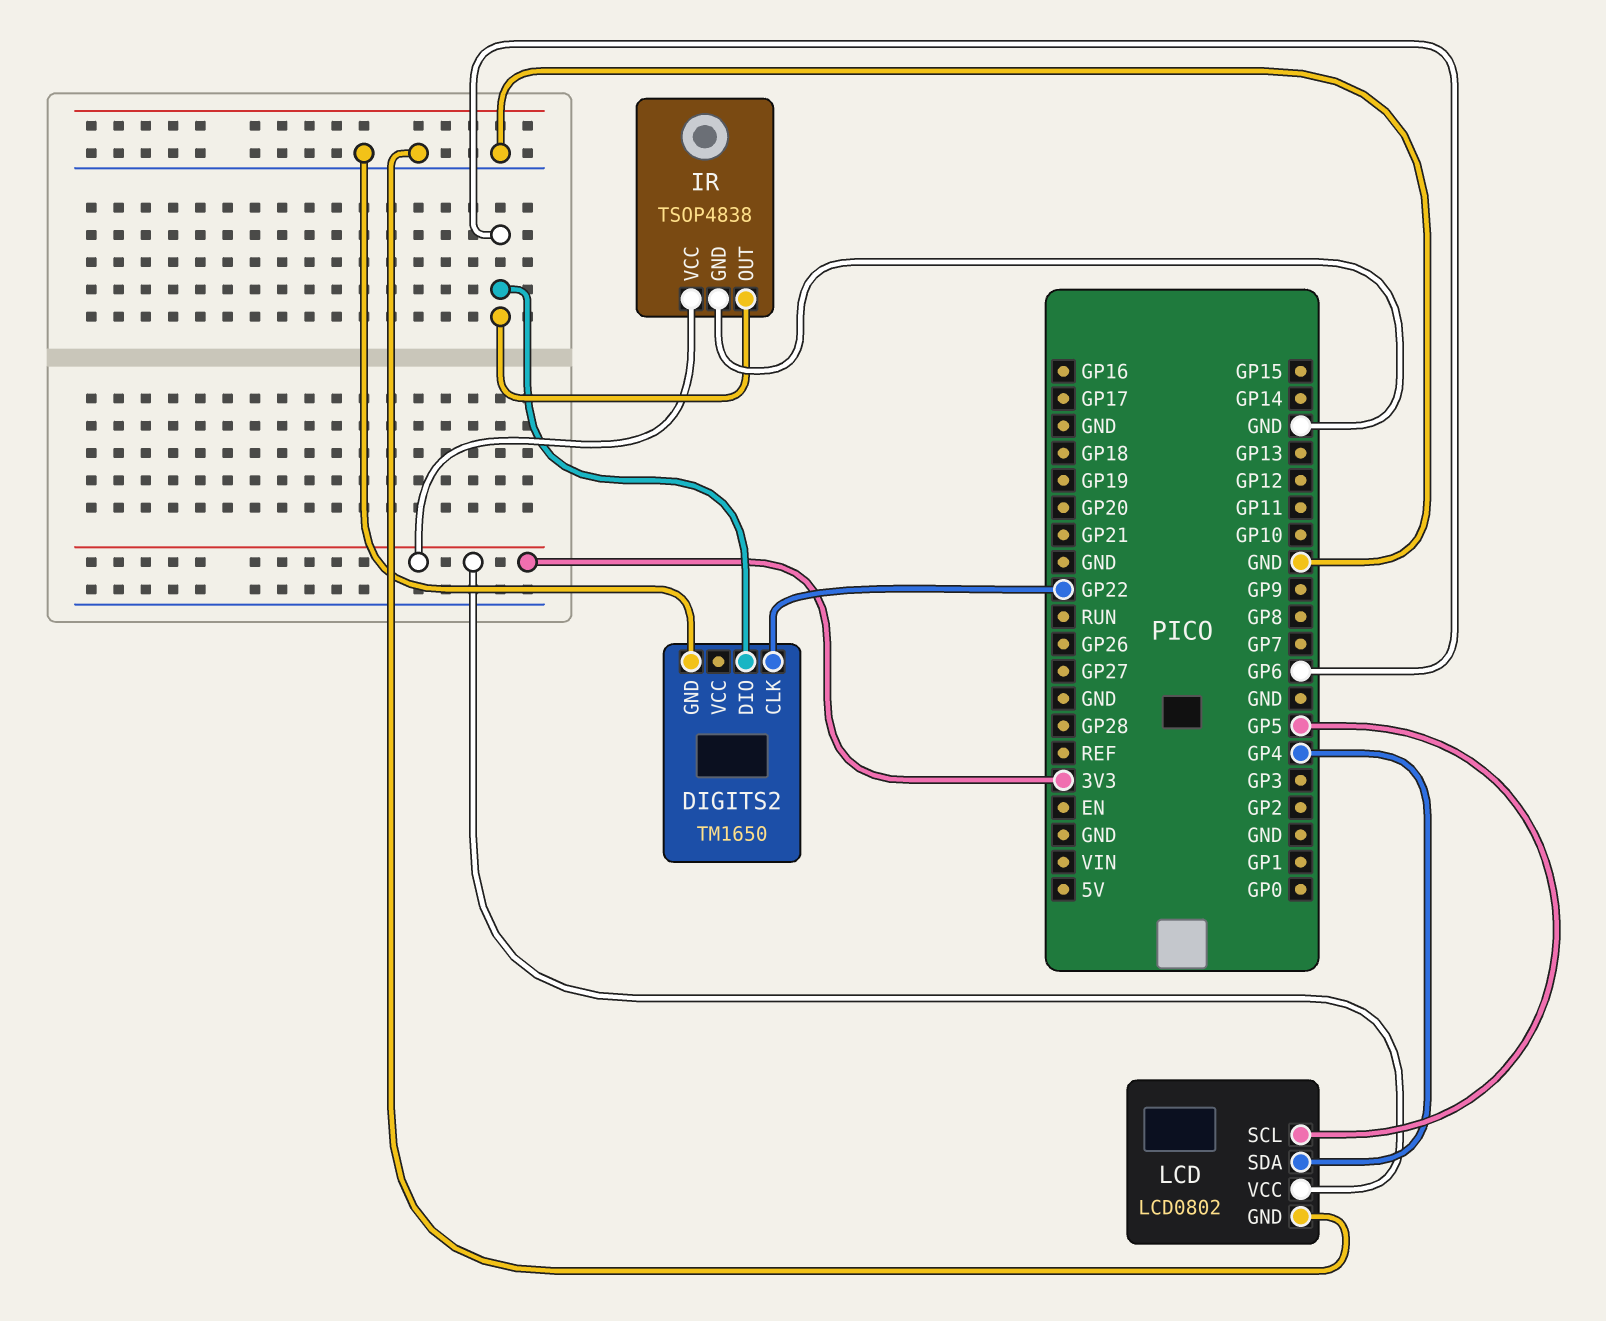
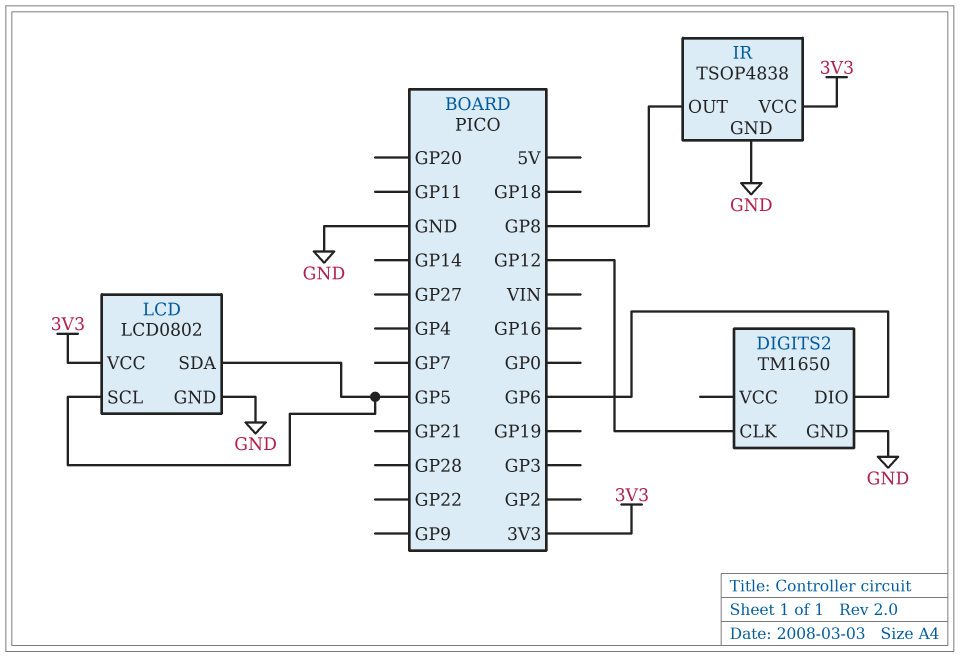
DIGITS2 pin CLK: GP22 -> GP12
IR pin OUT: GP6 -> GP8
LCD pin SDA: GP4 -> GP5

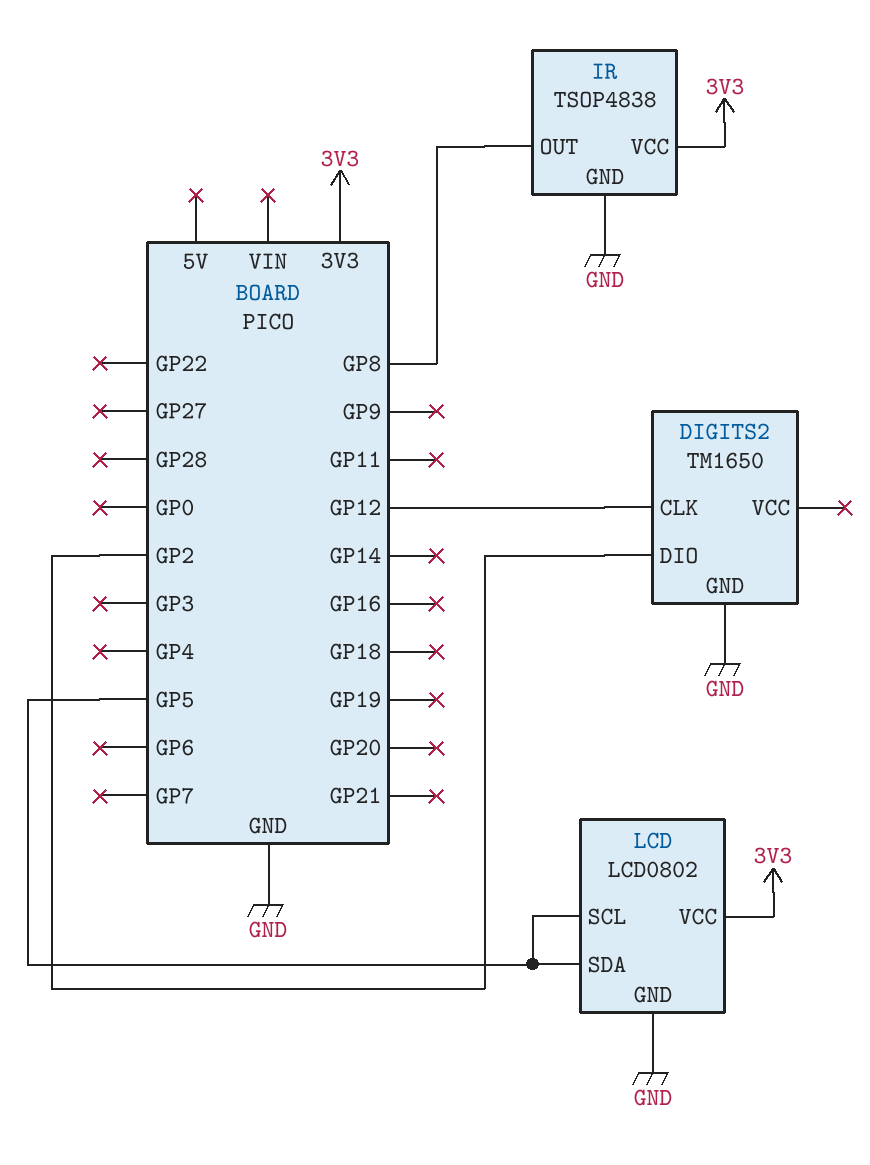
DIGITS2 pin DIO: GP6 -> GP2

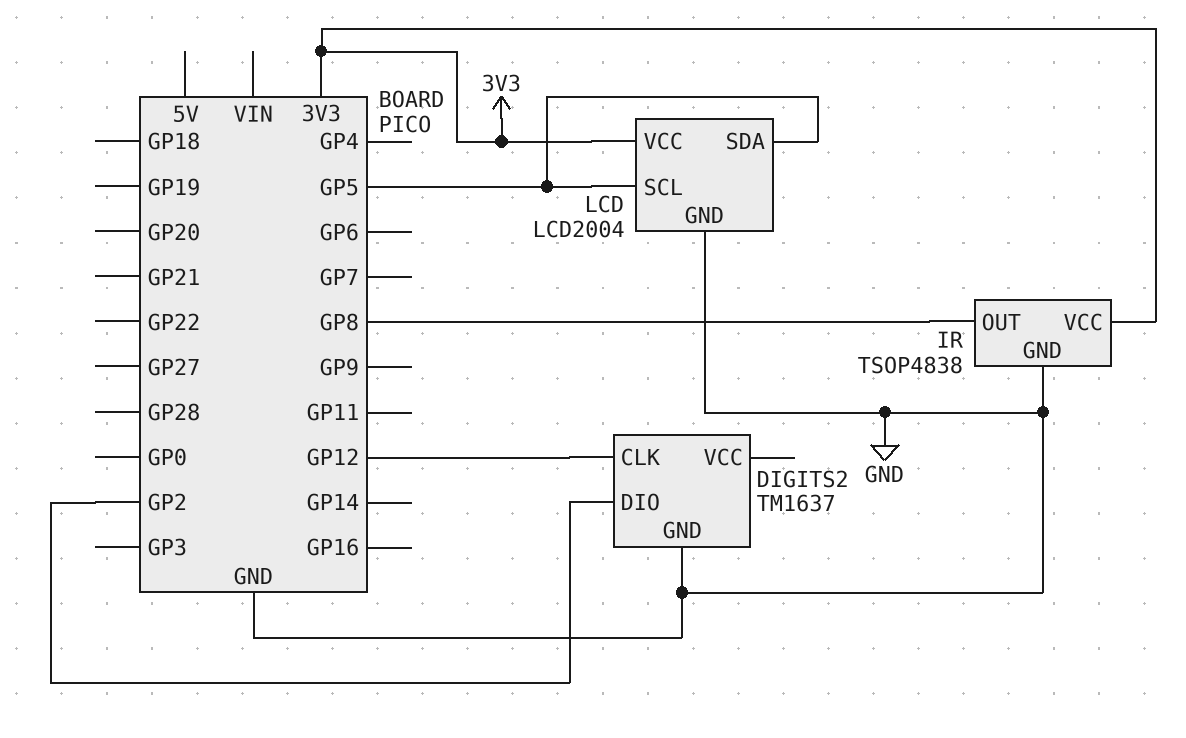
DIGITS2: TM1650 -> TM1637
LCD: LCD0802 -> LCD2004

